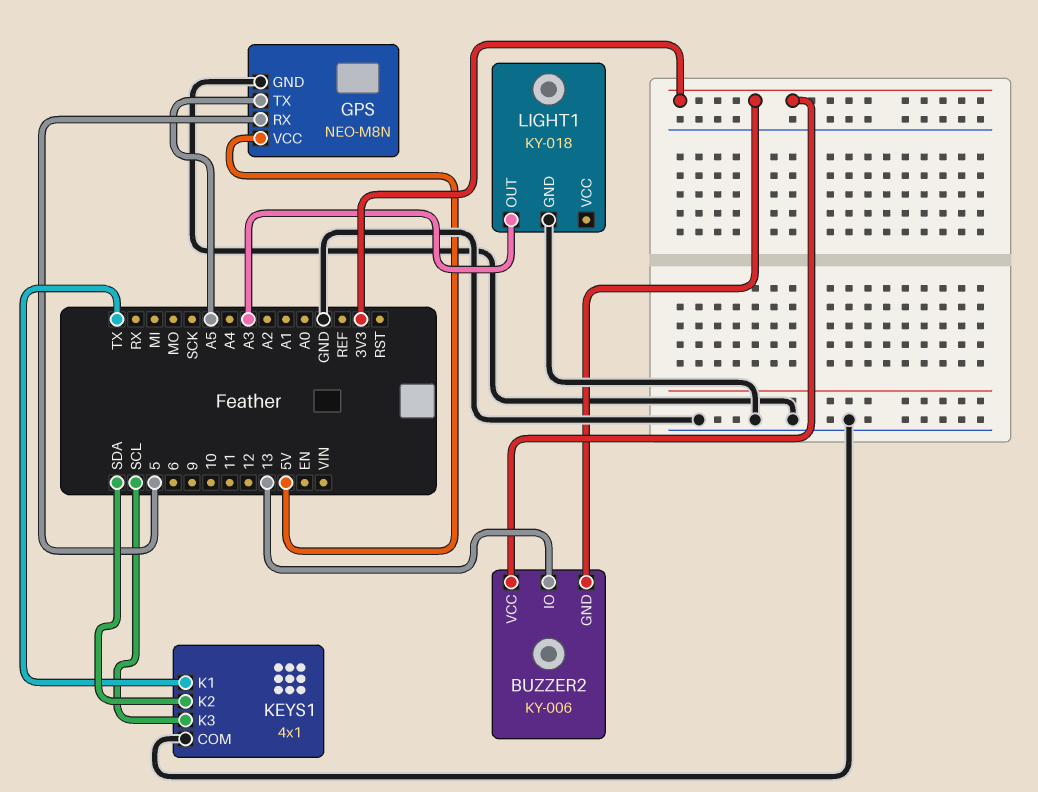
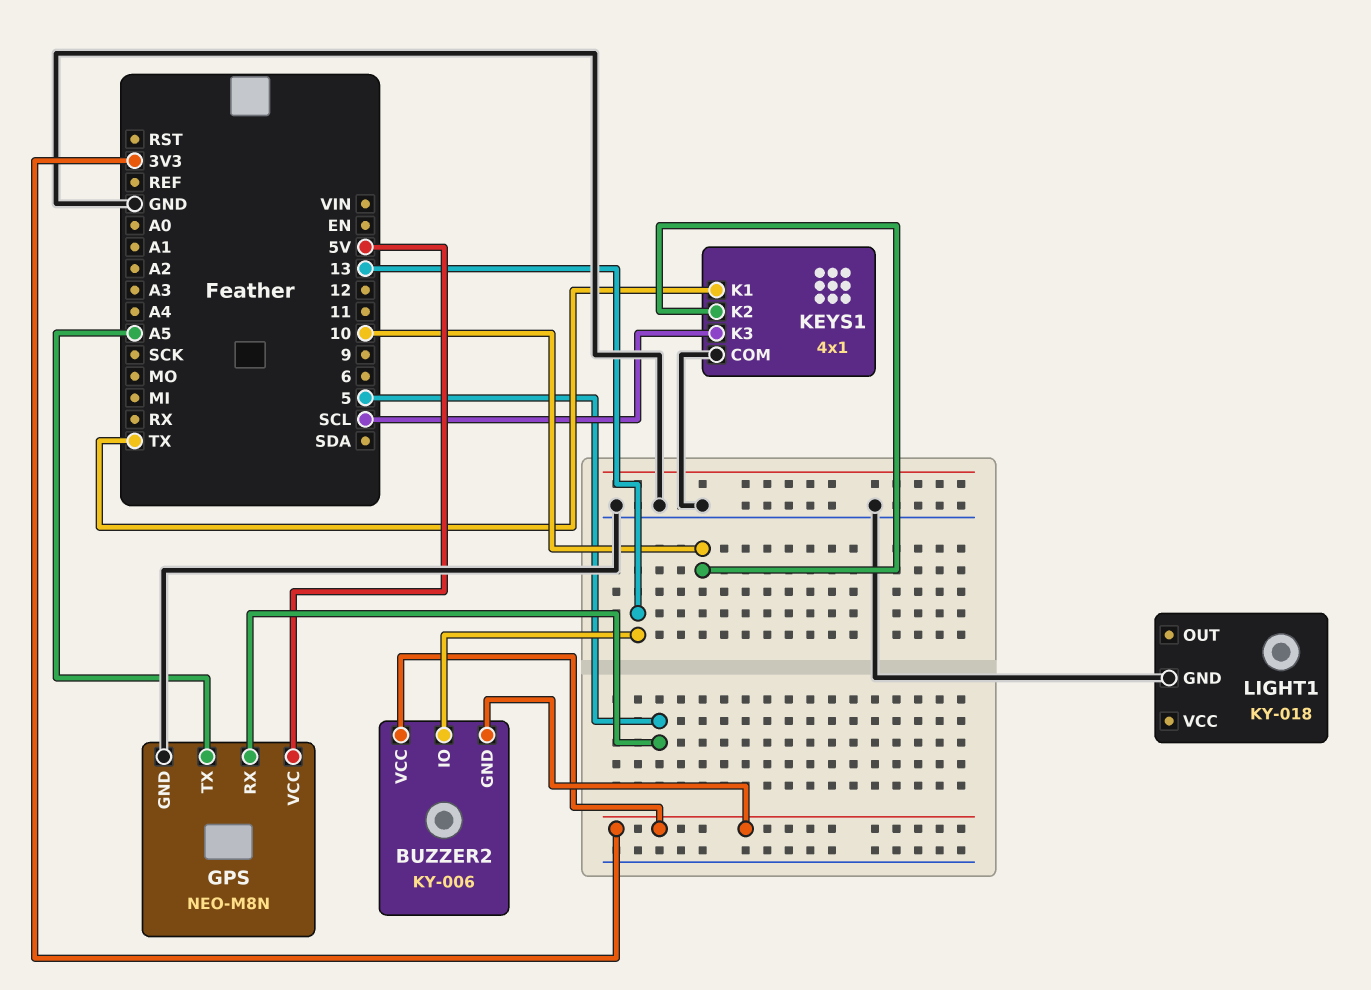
KEYS1 pin K2: SDA -> 10
LIGHT1 pin OUT: A3 -> none

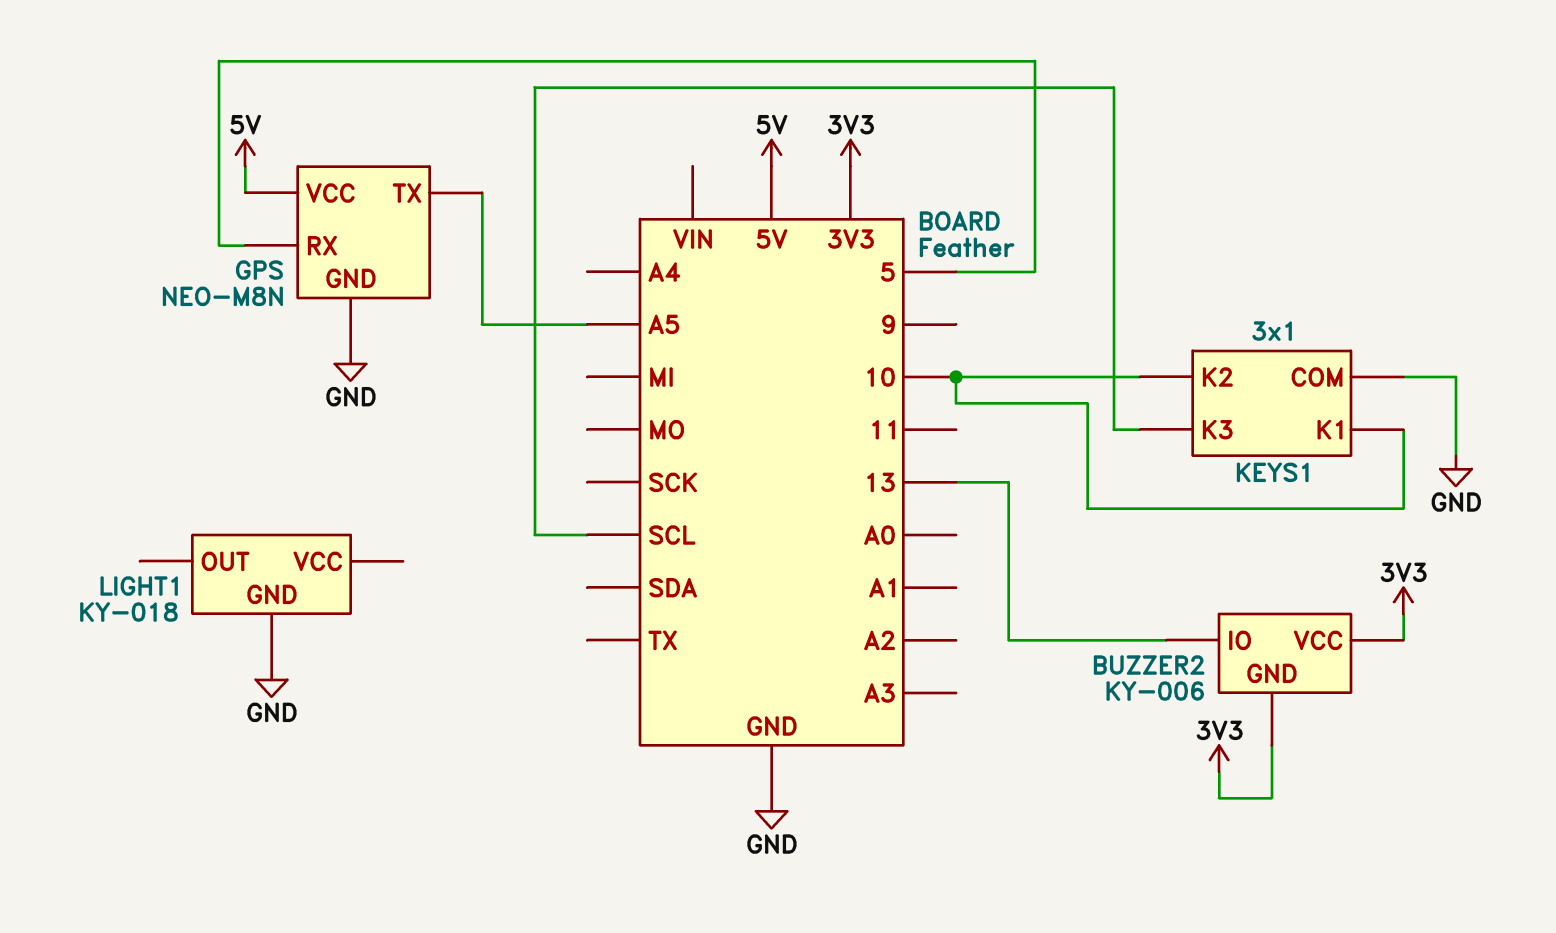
KEYS1: 4x1 -> 3x1
KEYS1 pin K1: TX -> 10

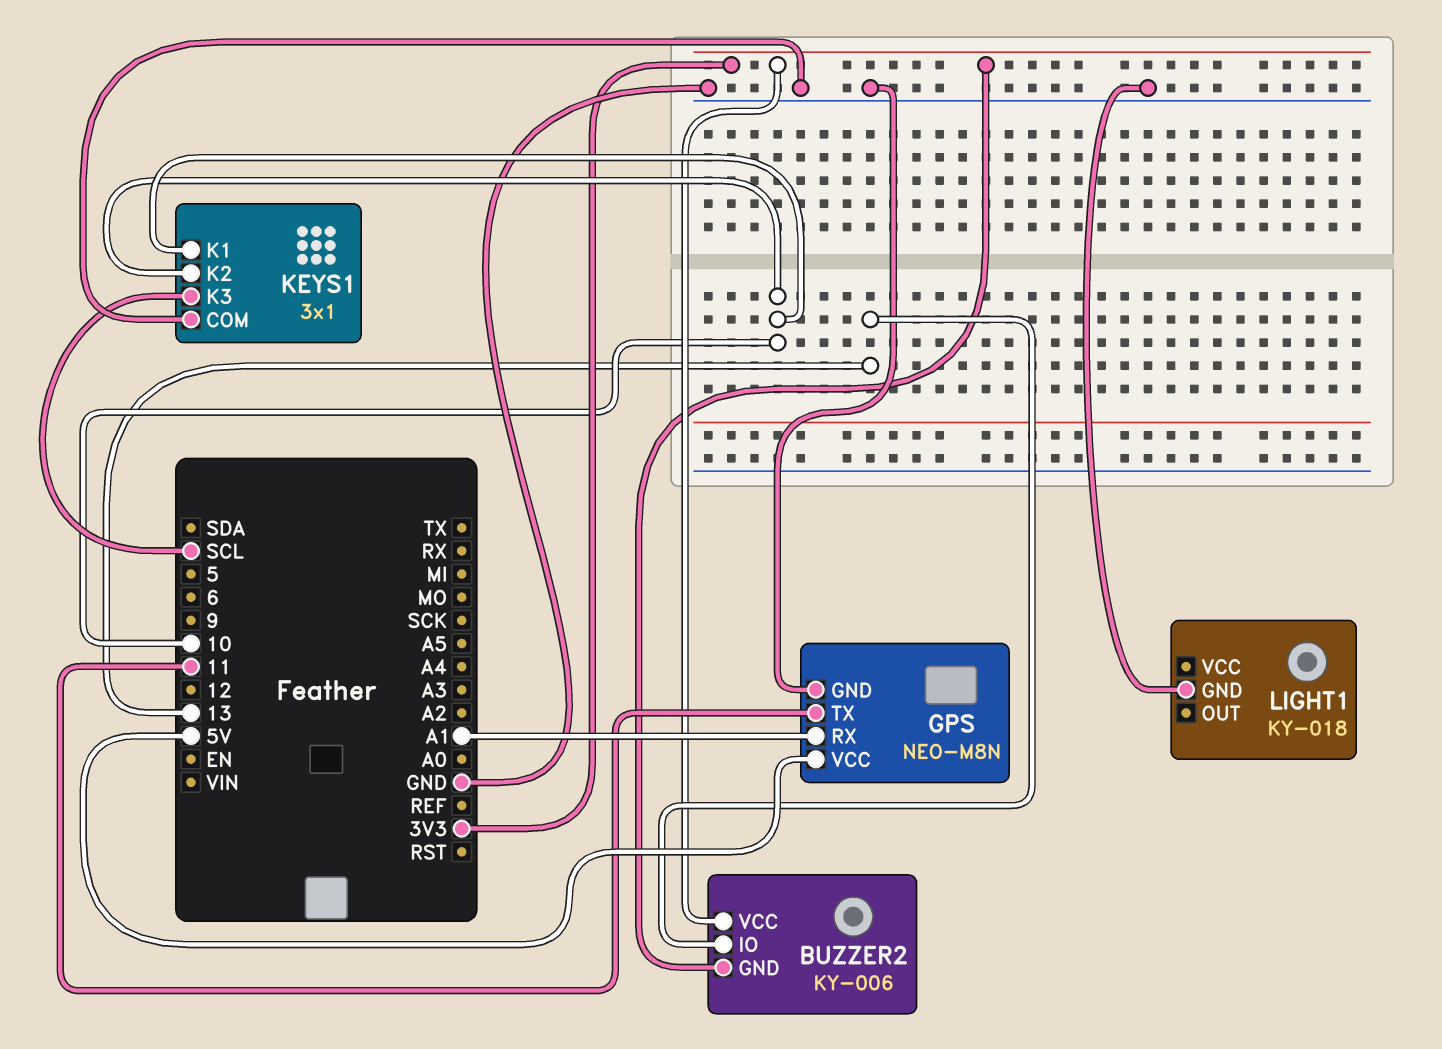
GPS pin RX: 5 -> A1
GPS pin TX: A5 -> 11

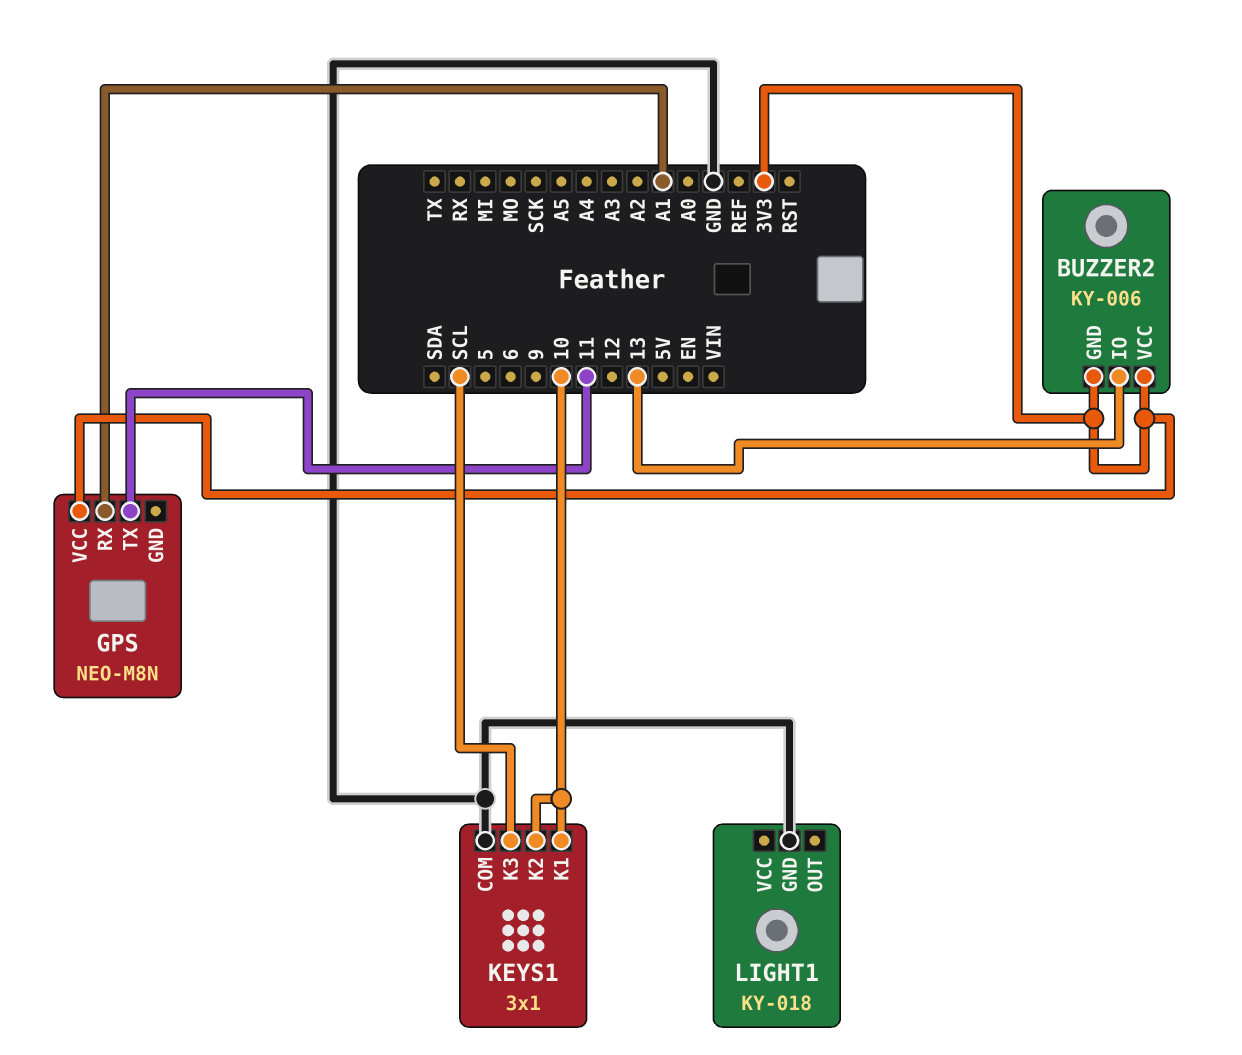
GPS pin GND: GND -> none
GPS pin VCC: 5V -> 3V3

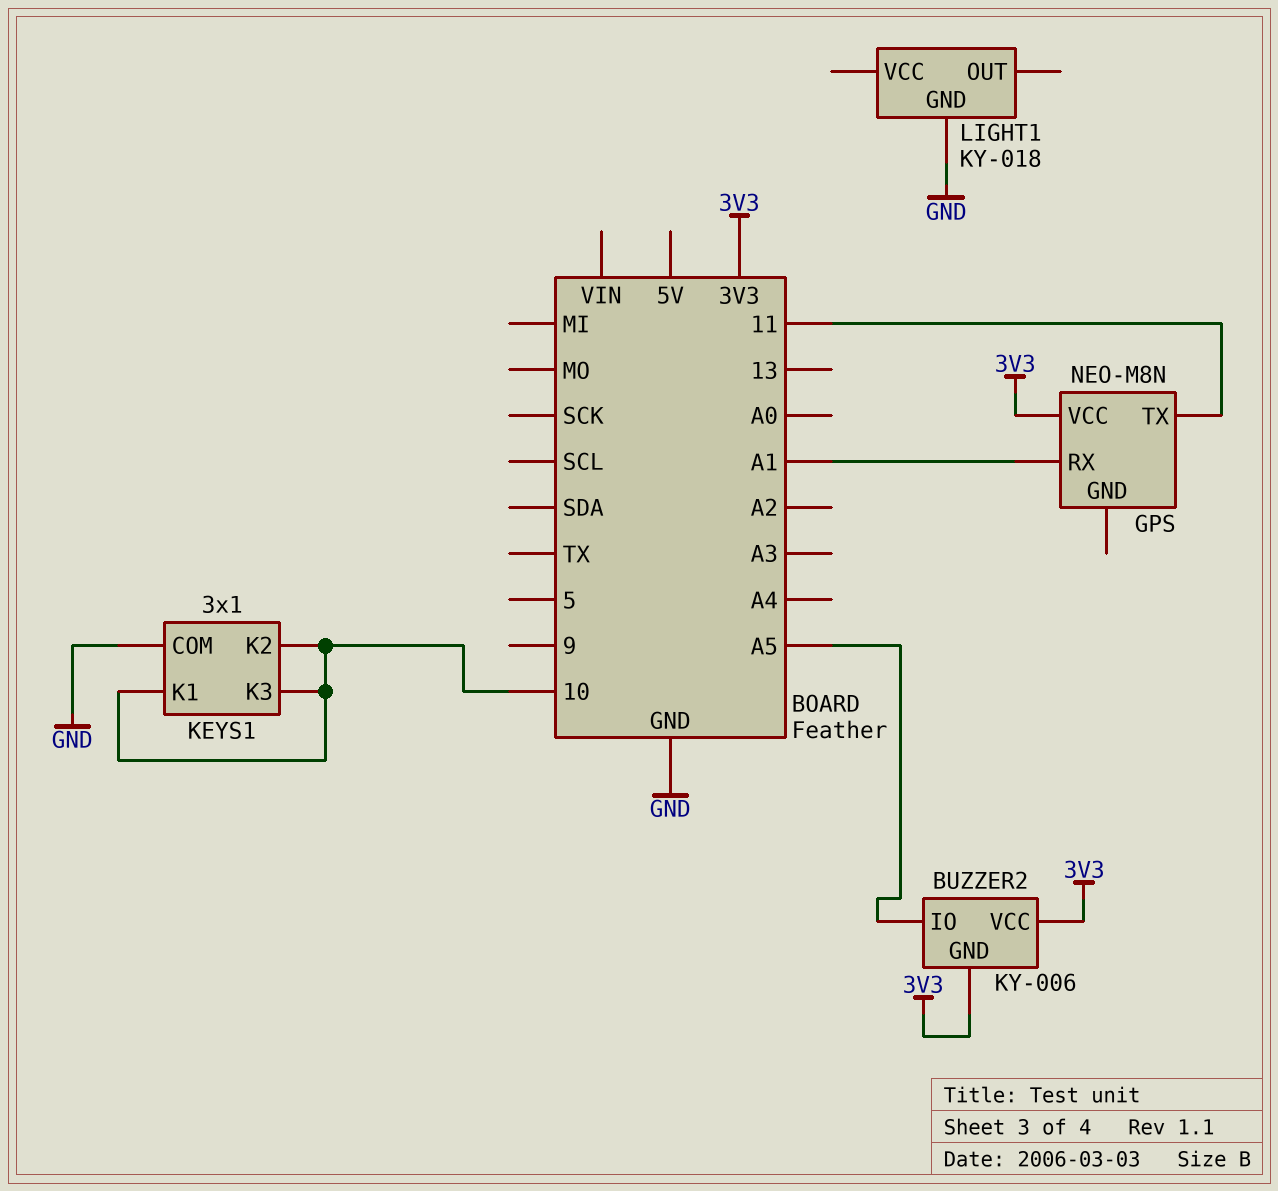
BUZZER2 pin IO: 13 -> A5
KEYS1 pin K3: SCL -> 10

